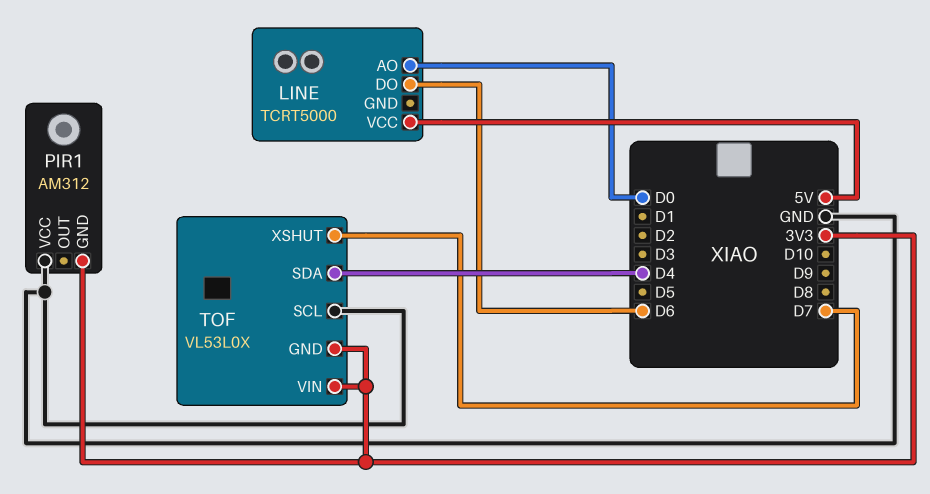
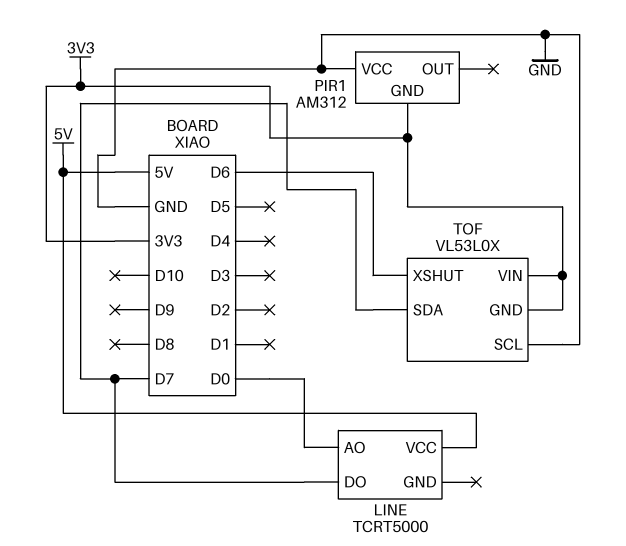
LINE pin DO: D6 -> D7
TOF pin SDA: D4 -> D7
TOF pin XSHUT: D7 -> D6

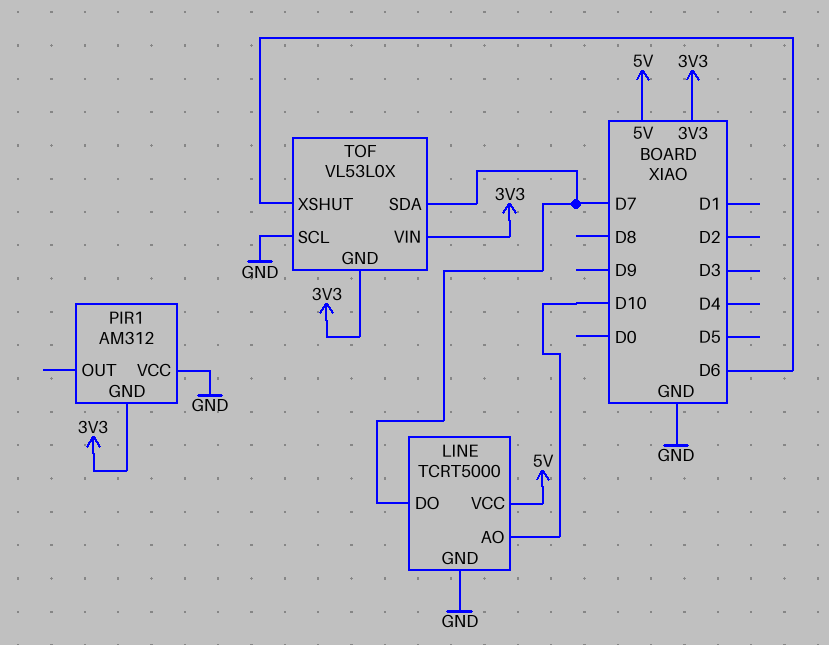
LINE pin AO: D0 -> D10
LINE pin GND: none -> GND

